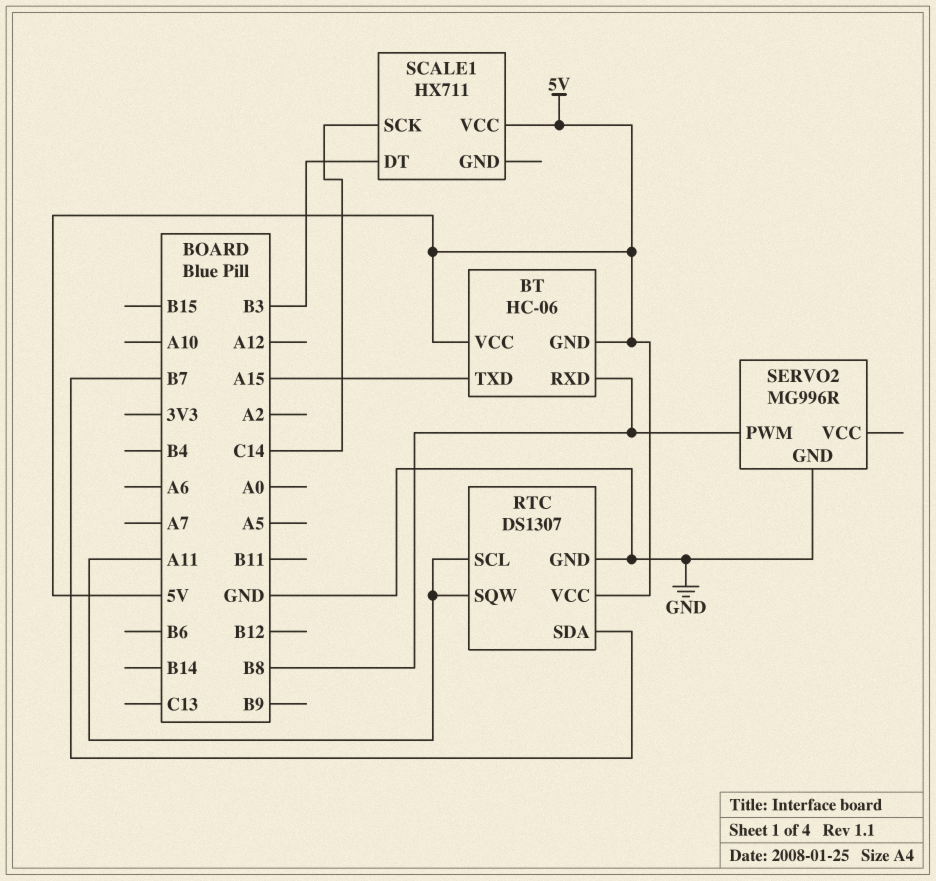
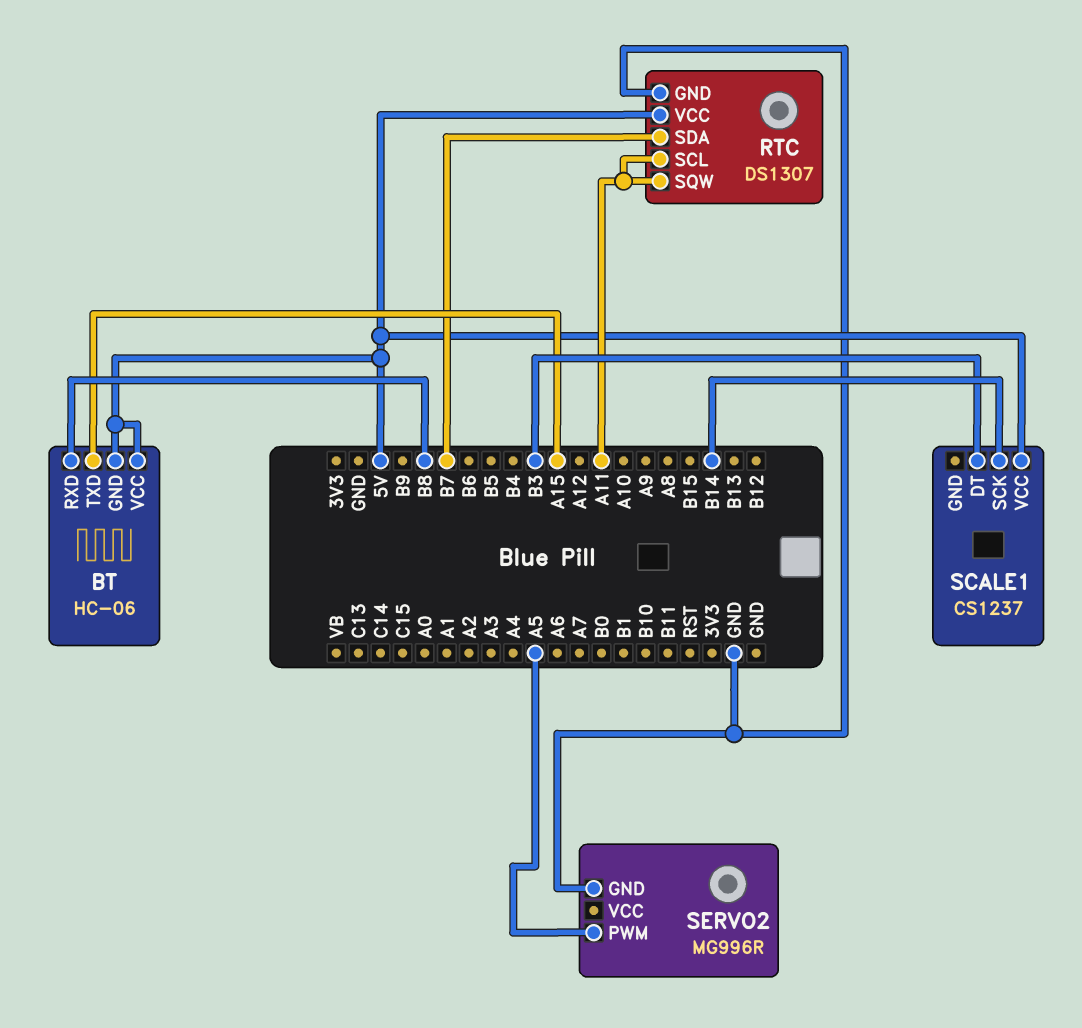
SCALE1: HX711 -> CS1237
SCALE1 pin SCK: C14 -> B14
SERVO2 pin PWM: B8 -> A5

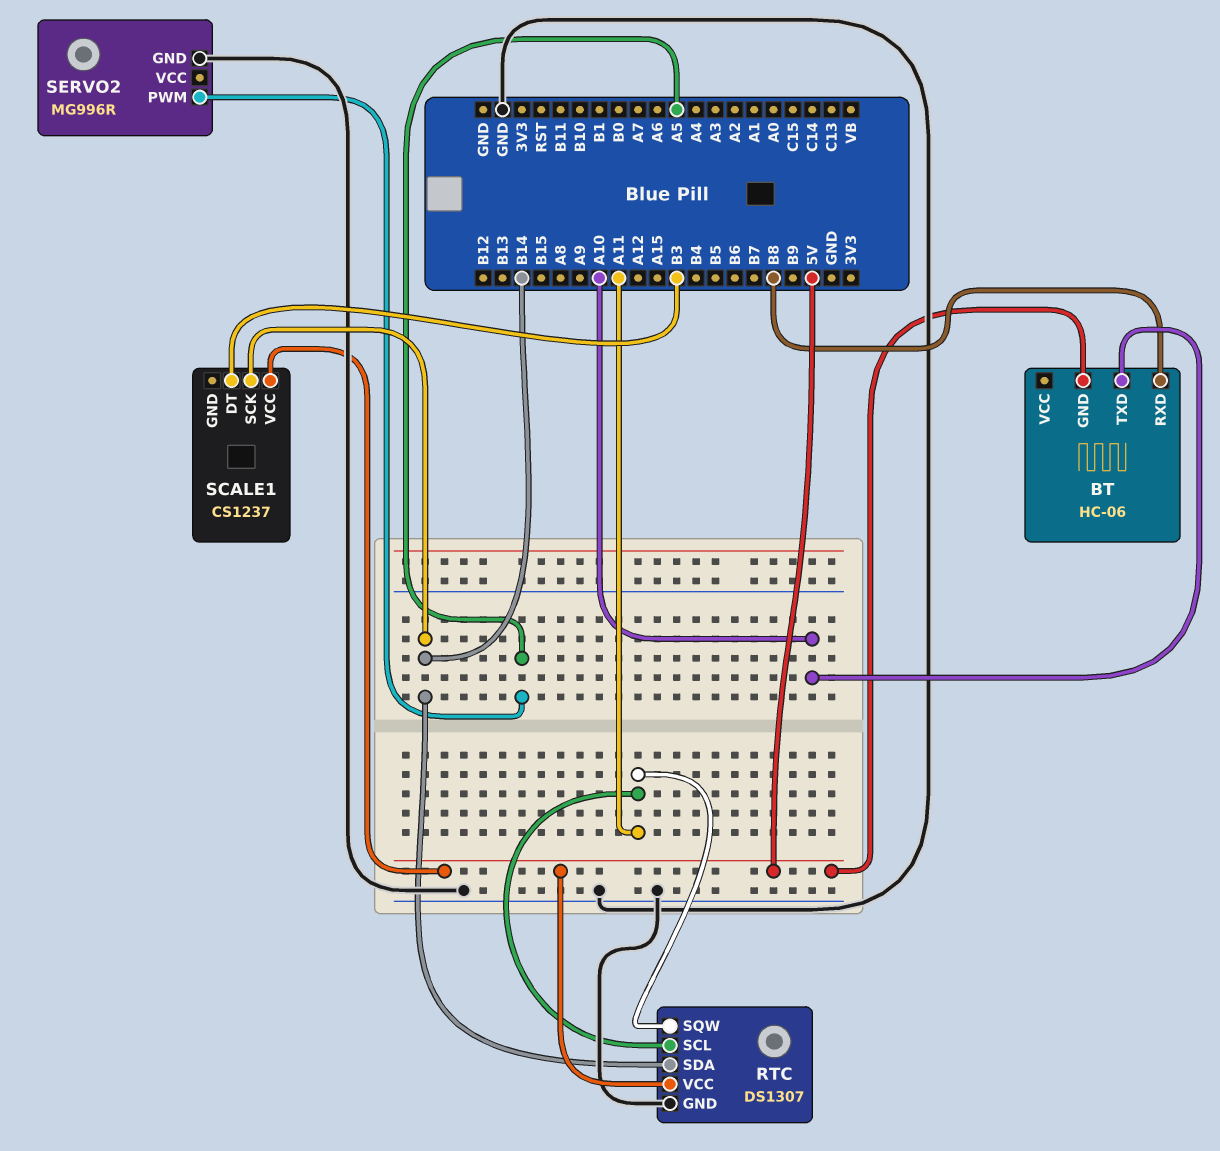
BT pin TXD: A15 -> A10
BT pin VCC: 5V -> none
RTC pin SDA: B7 -> B14

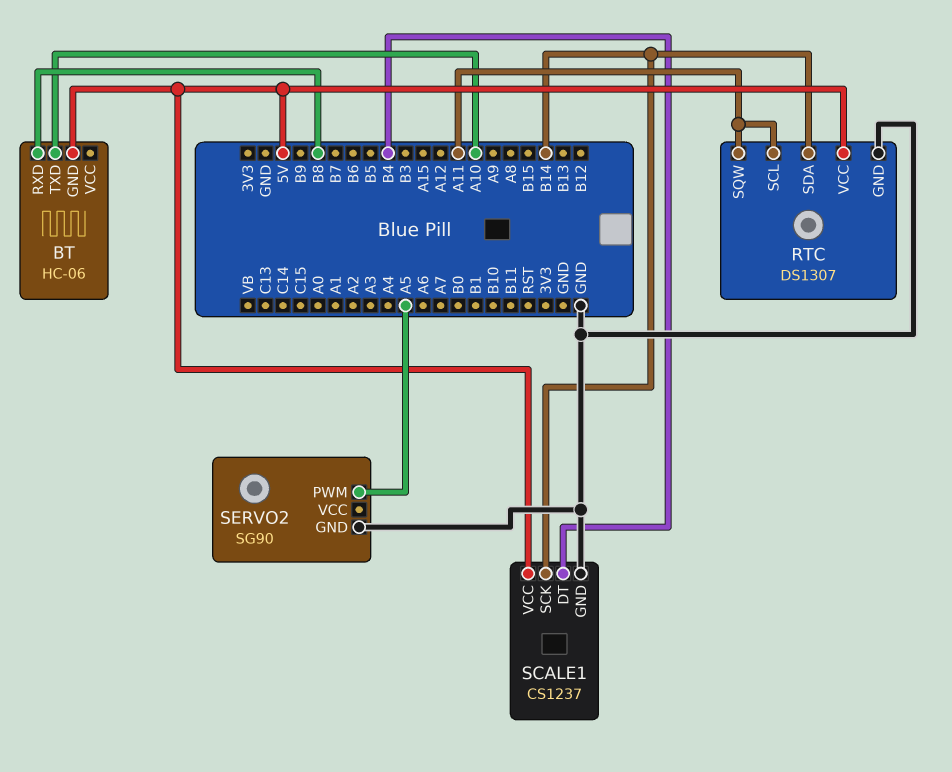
SCALE1 pin DT: B3 -> B4
SCALE1 pin GND: none -> GND
SERVO2: MG996R -> SG90

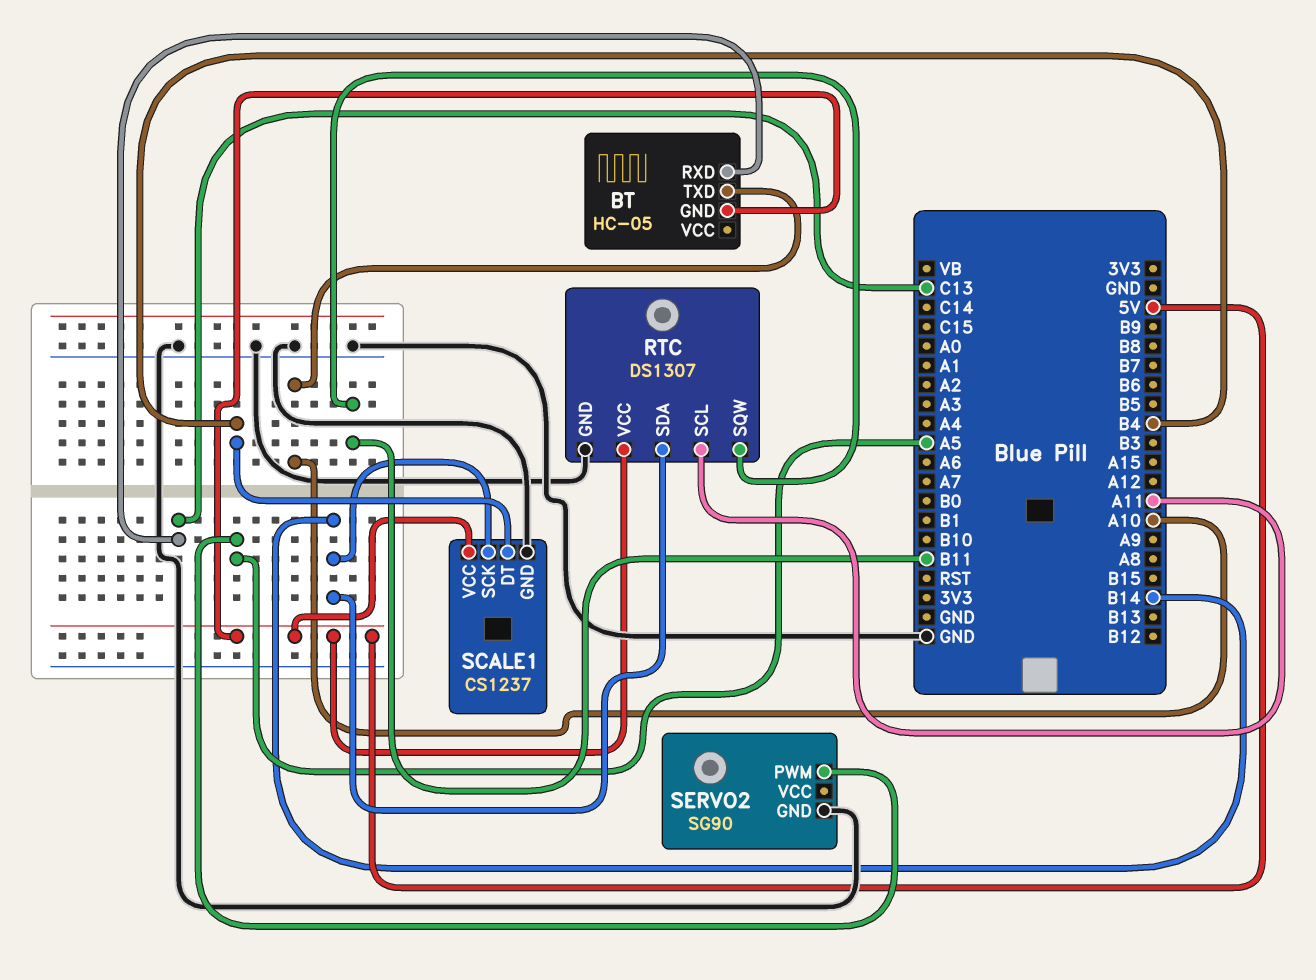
BT: HC-06 -> HC-05
BT pin RXD: B8 -> C13
RTC pin SQW: A11 -> B11

